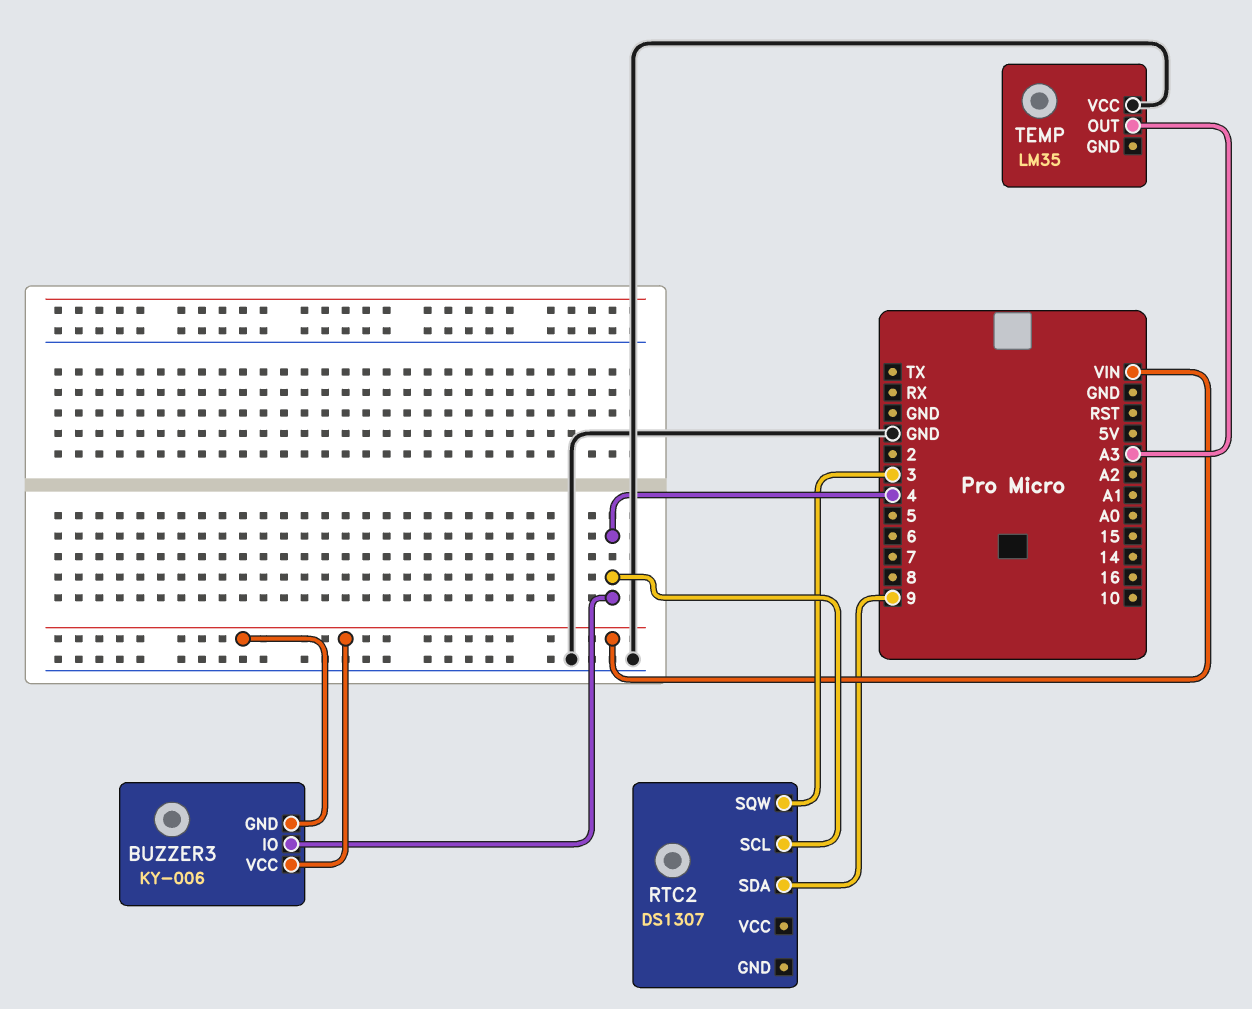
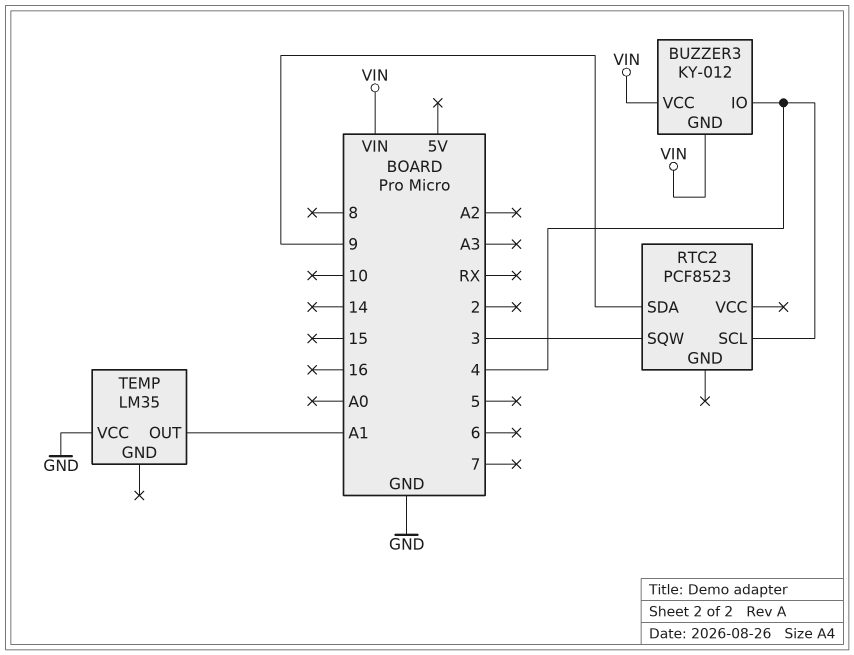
BUZZER3: KY-006 -> KY-012
RTC2: DS1307 -> PCF8523
TEMP pin OUT: A3 -> A1

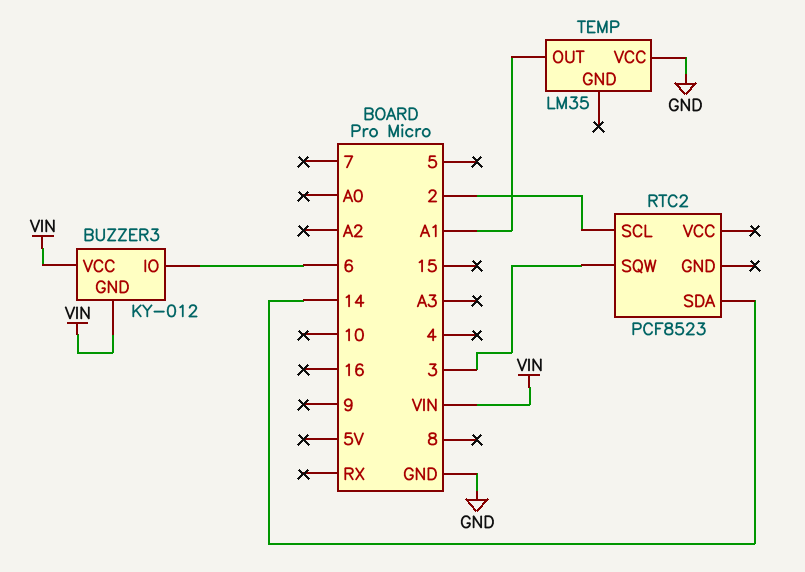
BUZZER3 pin IO: 4 -> 6
RTC2 pin SCL: 4 -> 2
RTC2 pin SDA: 9 -> 14

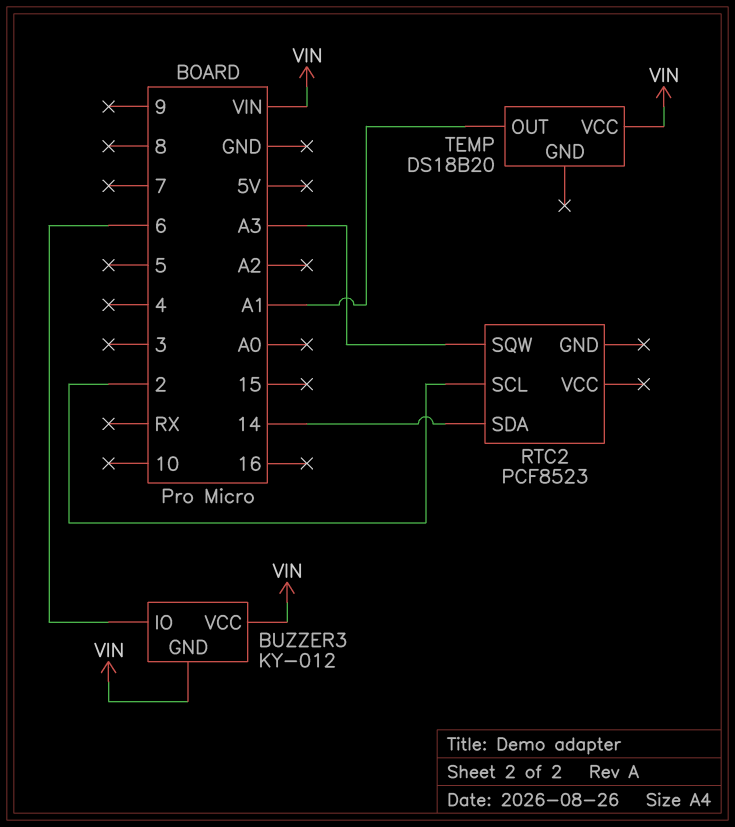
RTC2 pin SQW: 3 -> A3
TEMP: LM35 -> DS18B20
TEMP pin VCC: GND -> VIN

